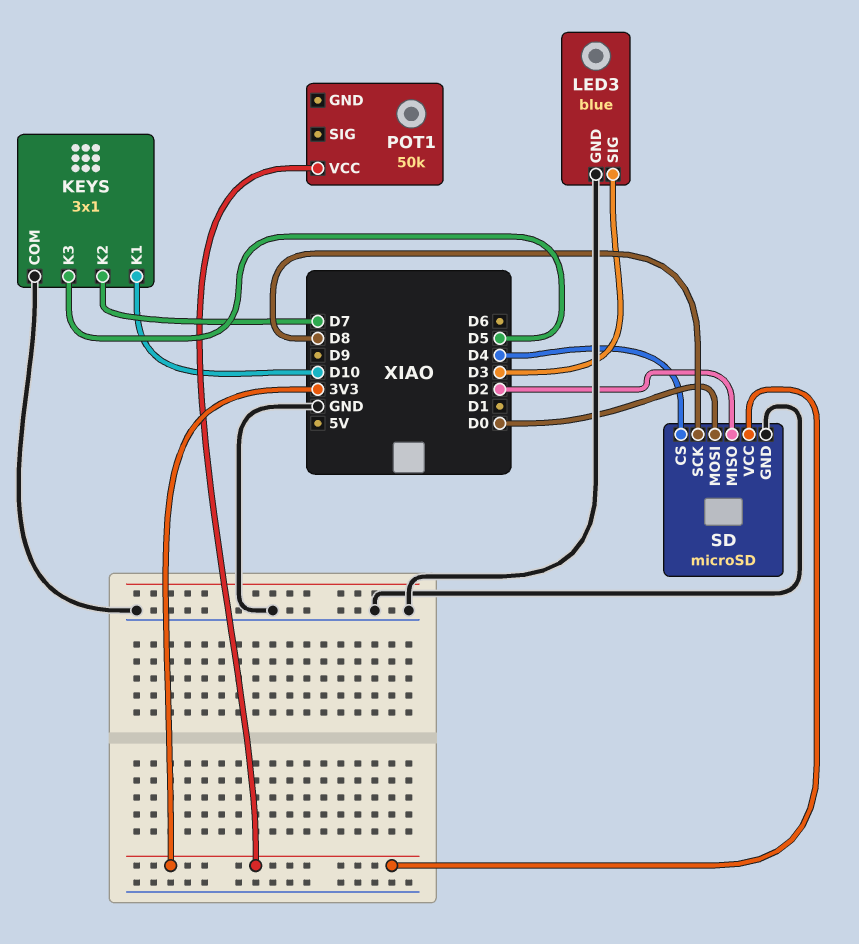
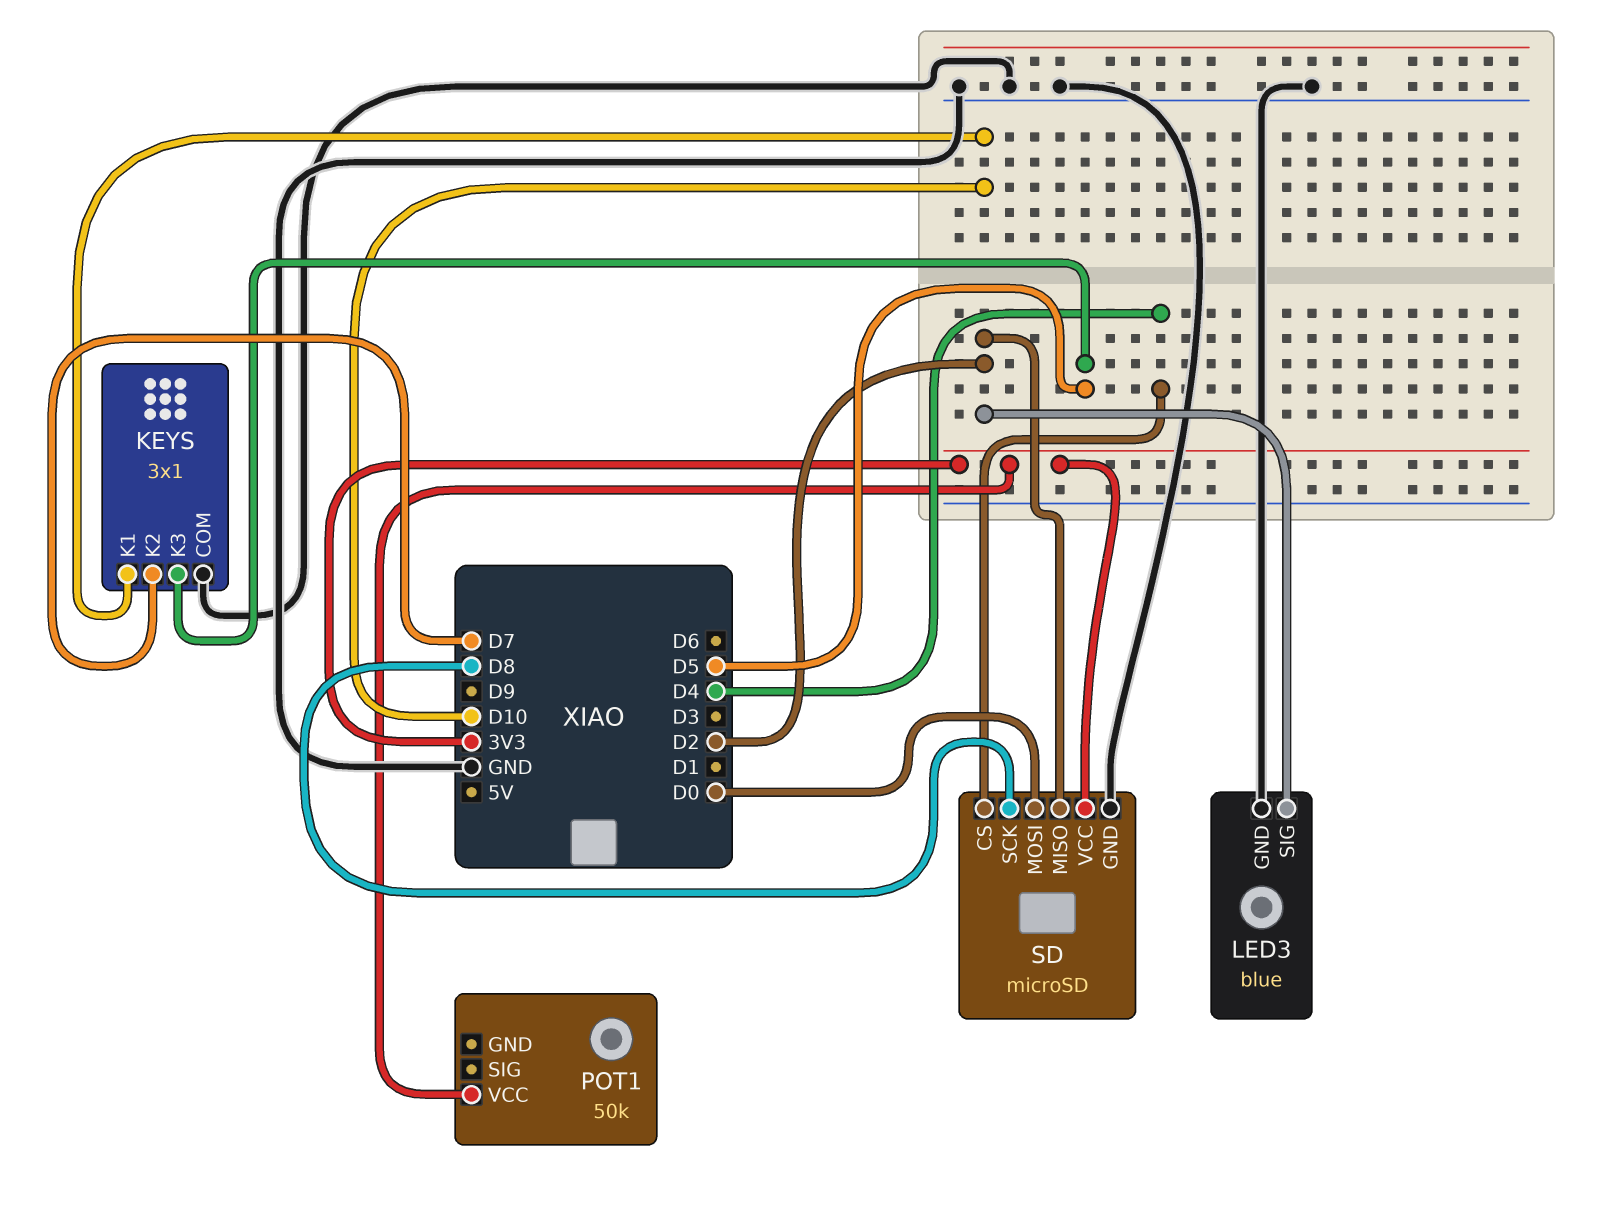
LED3 pin SIG: D3 -> D2

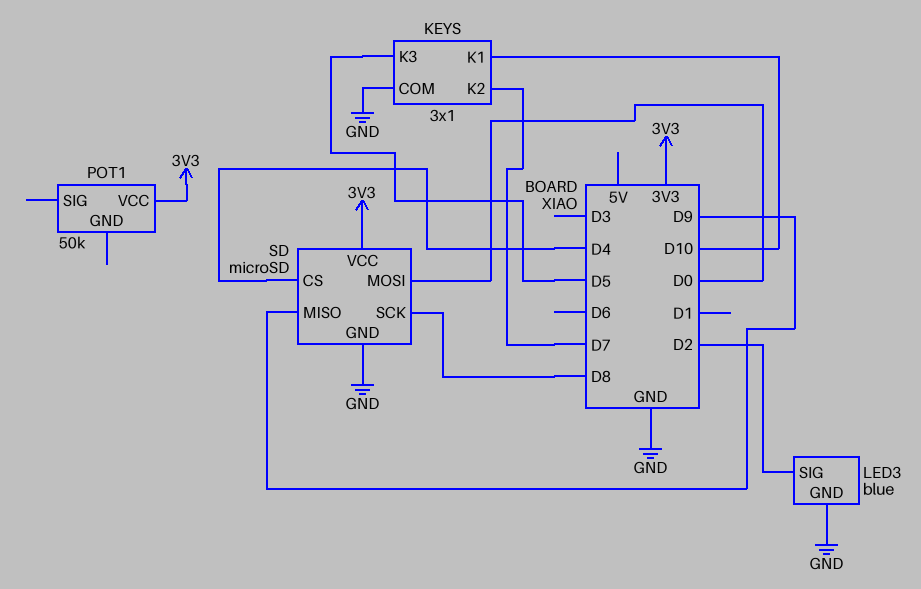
SD pin MISO: D2 -> D9

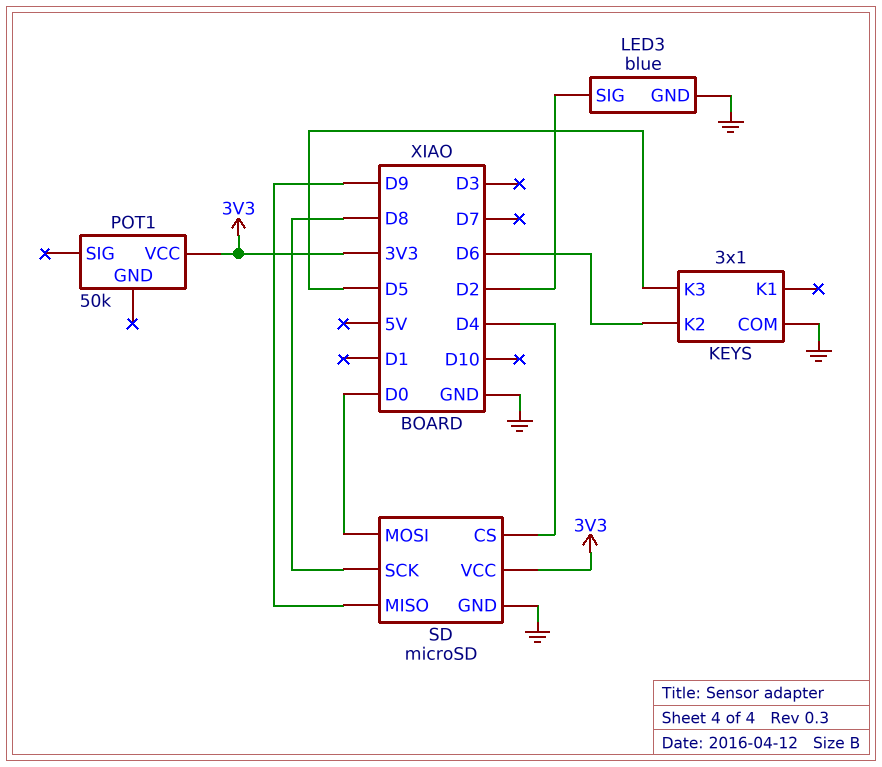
KEYS pin K1: D10 -> none
KEYS pin K2: D7 -> D6

